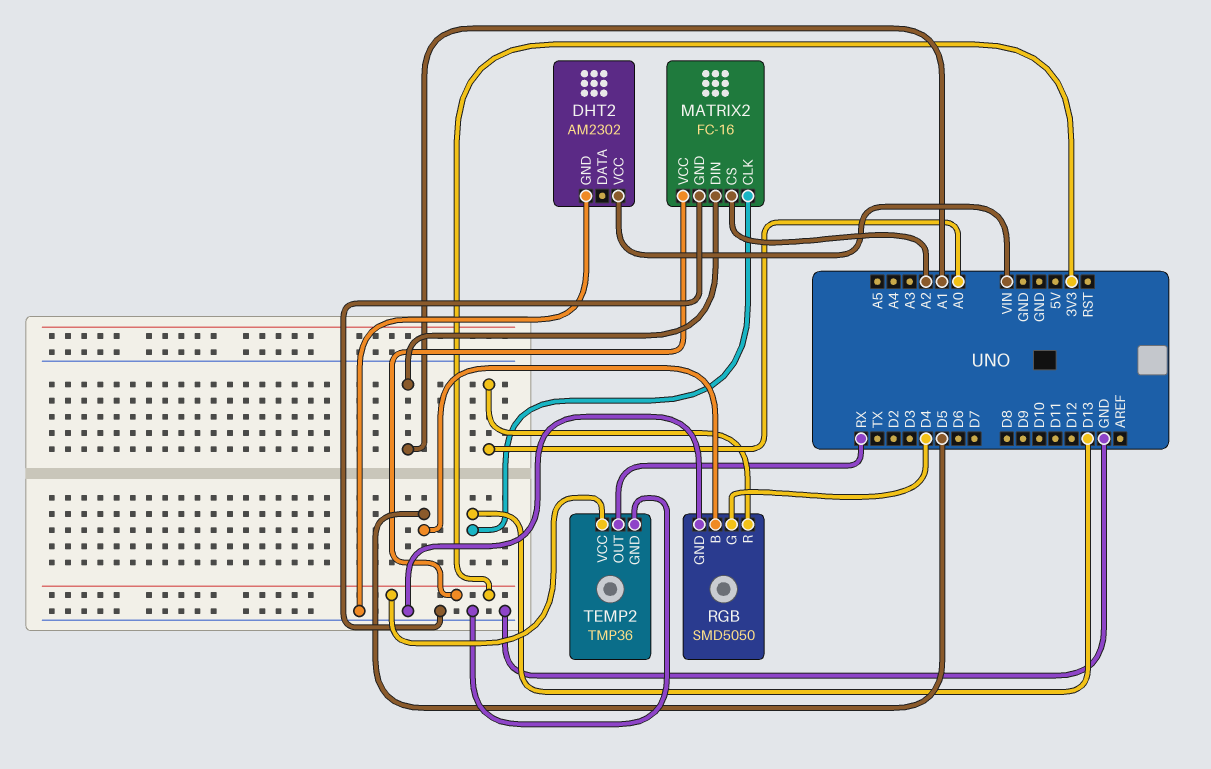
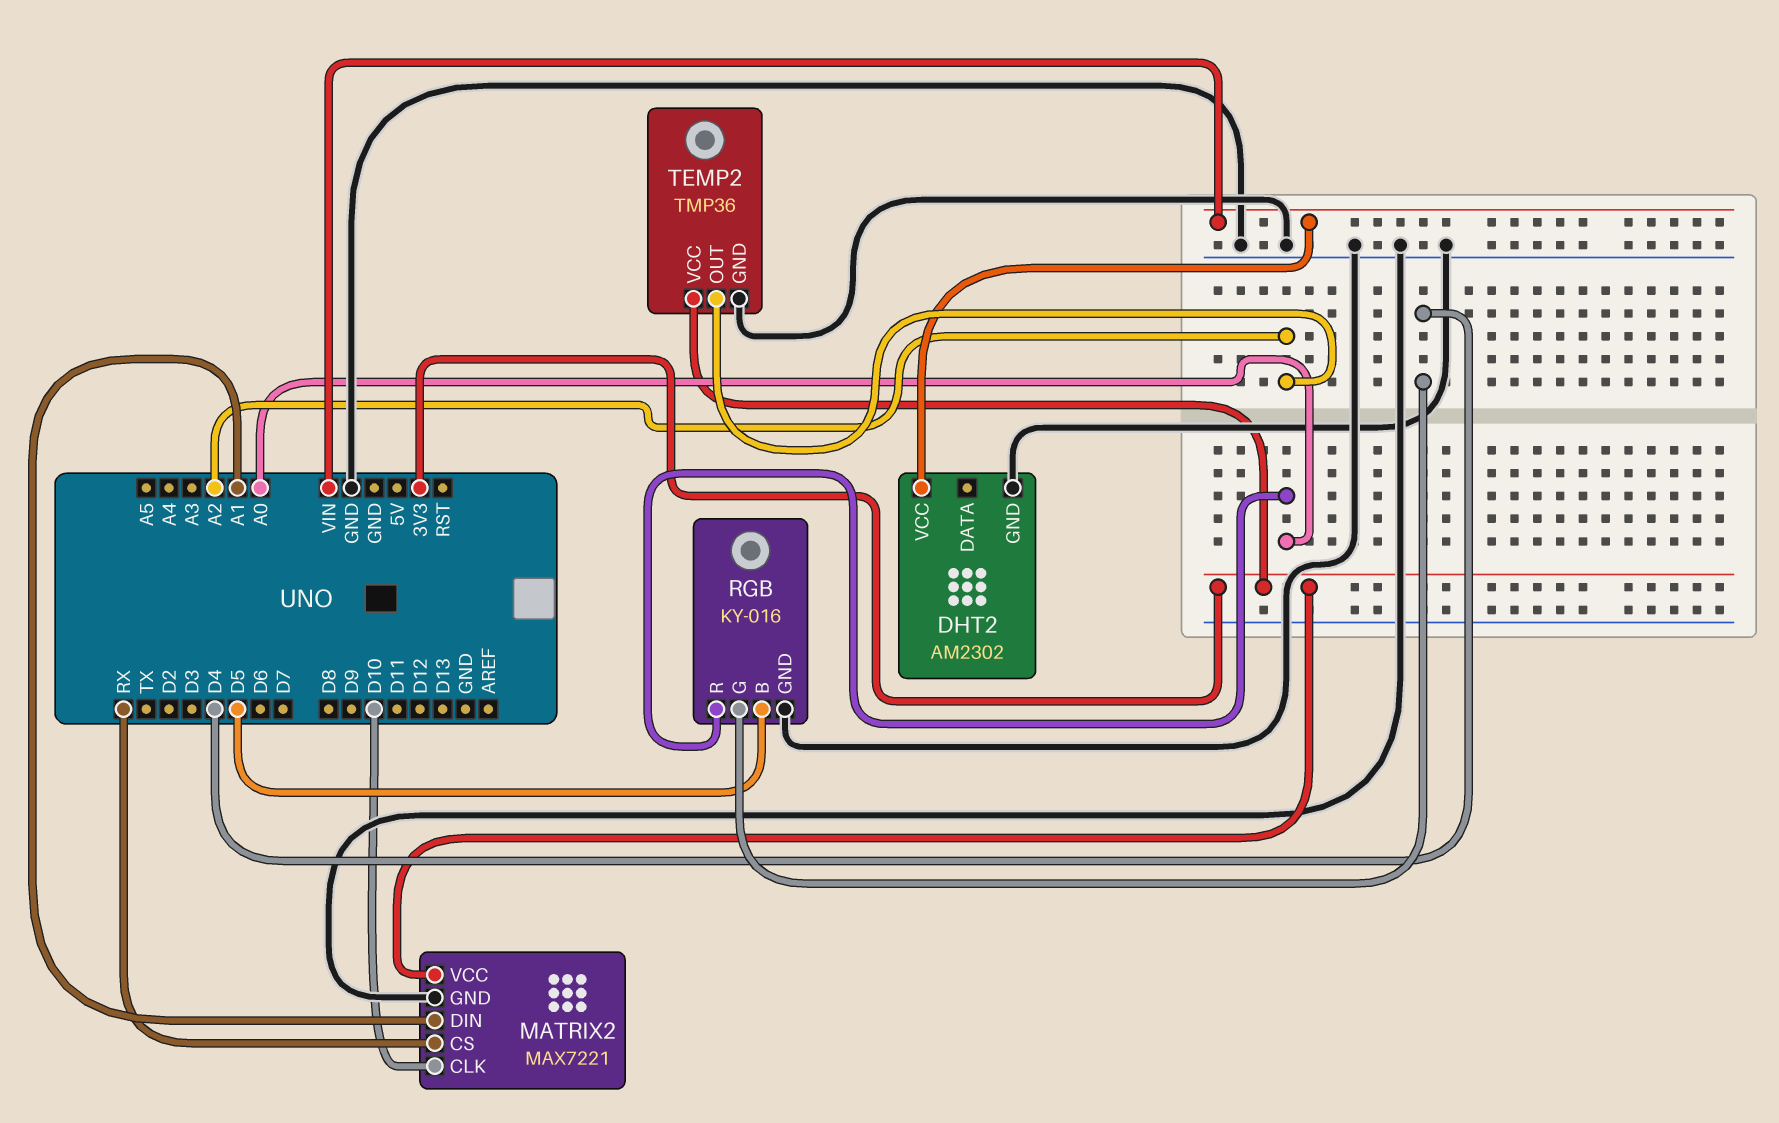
MATRIX2: FC-16 -> MAX7221
MATRIX2 pin CLK: D13 -> D10
MATRIX2 pin CS: A2 -> RX
RGB: SMD5050 -> KY-016
TEMP2 pin OUT: RX -> A2

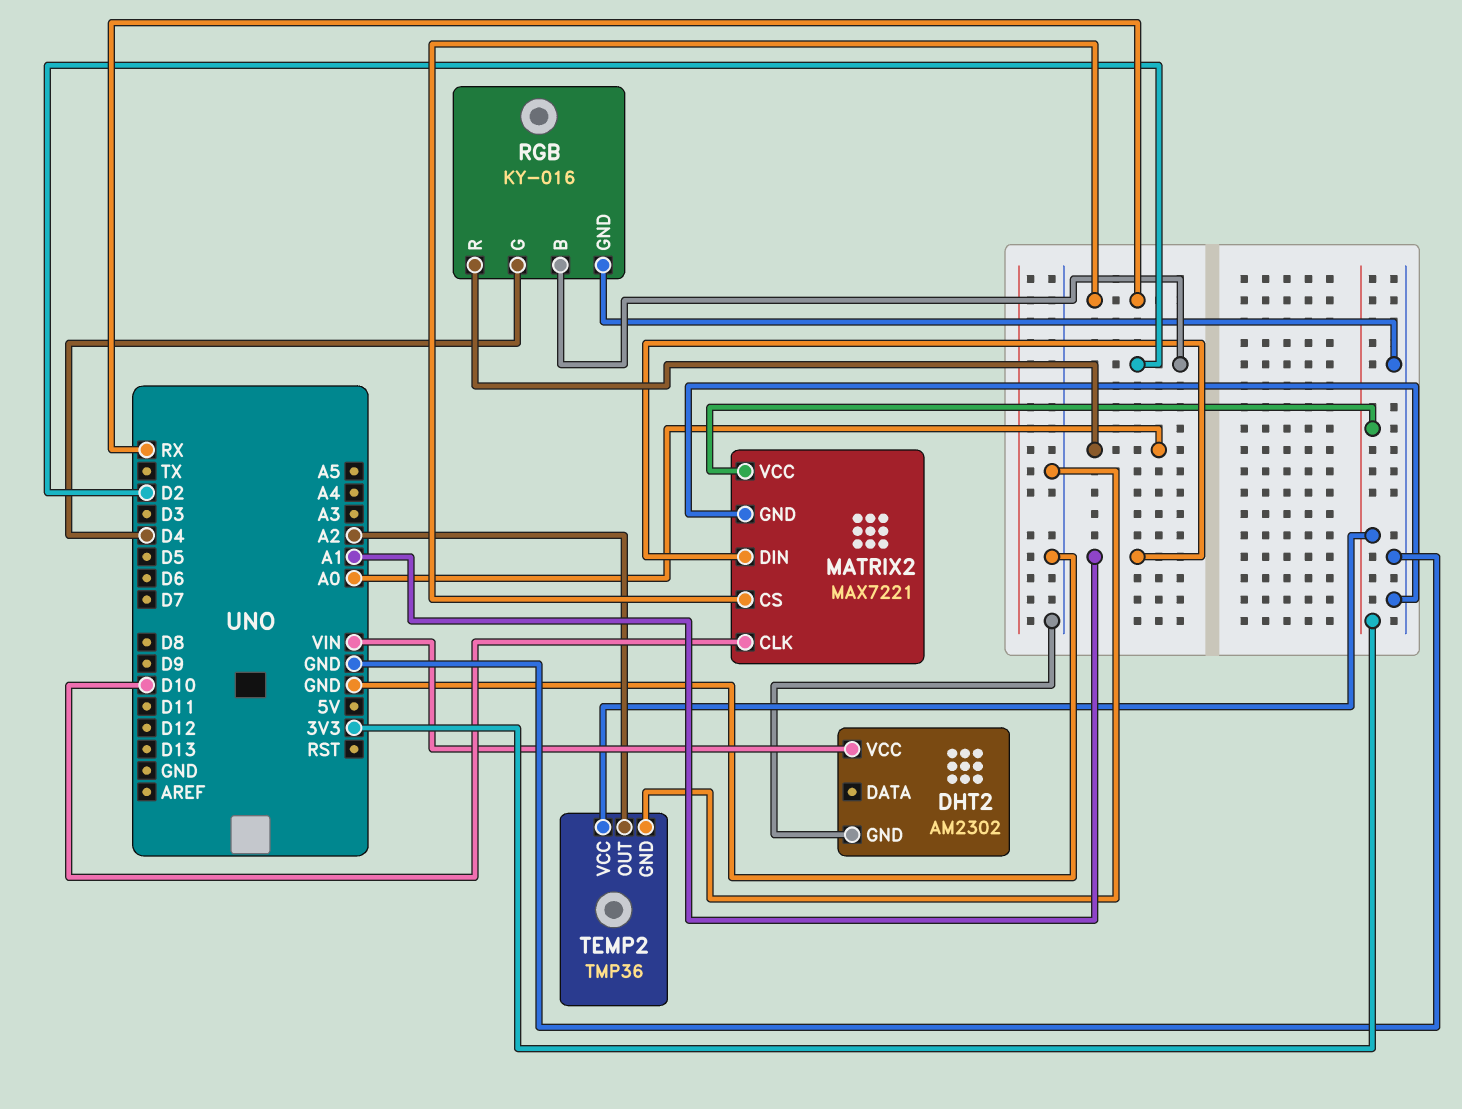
RGB pin B: D5 -> D2

